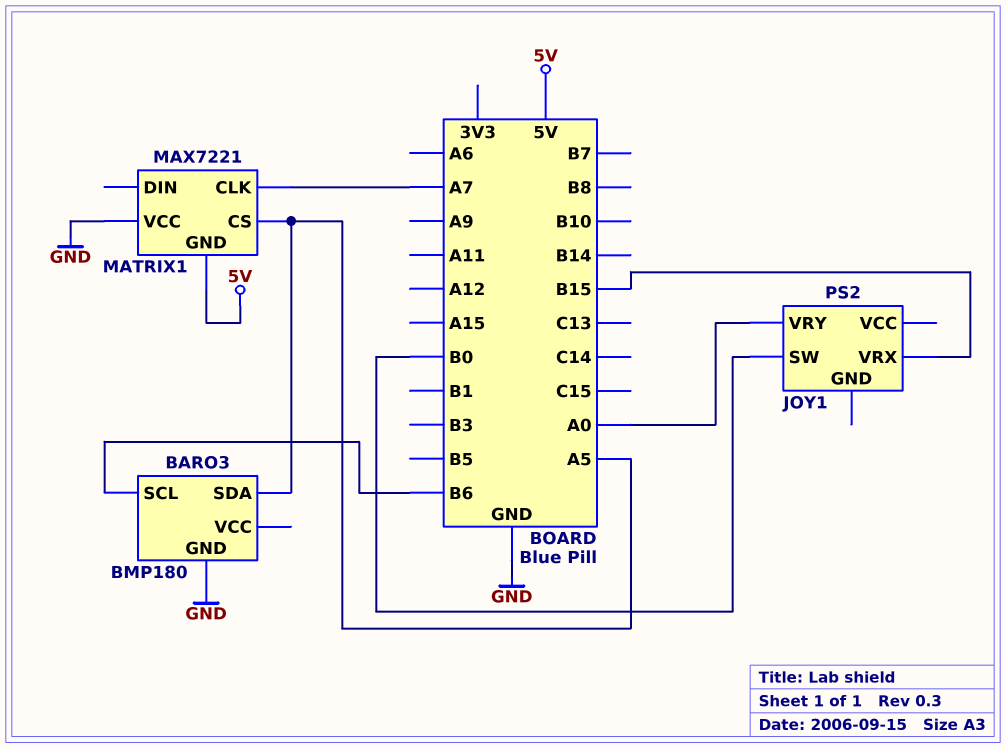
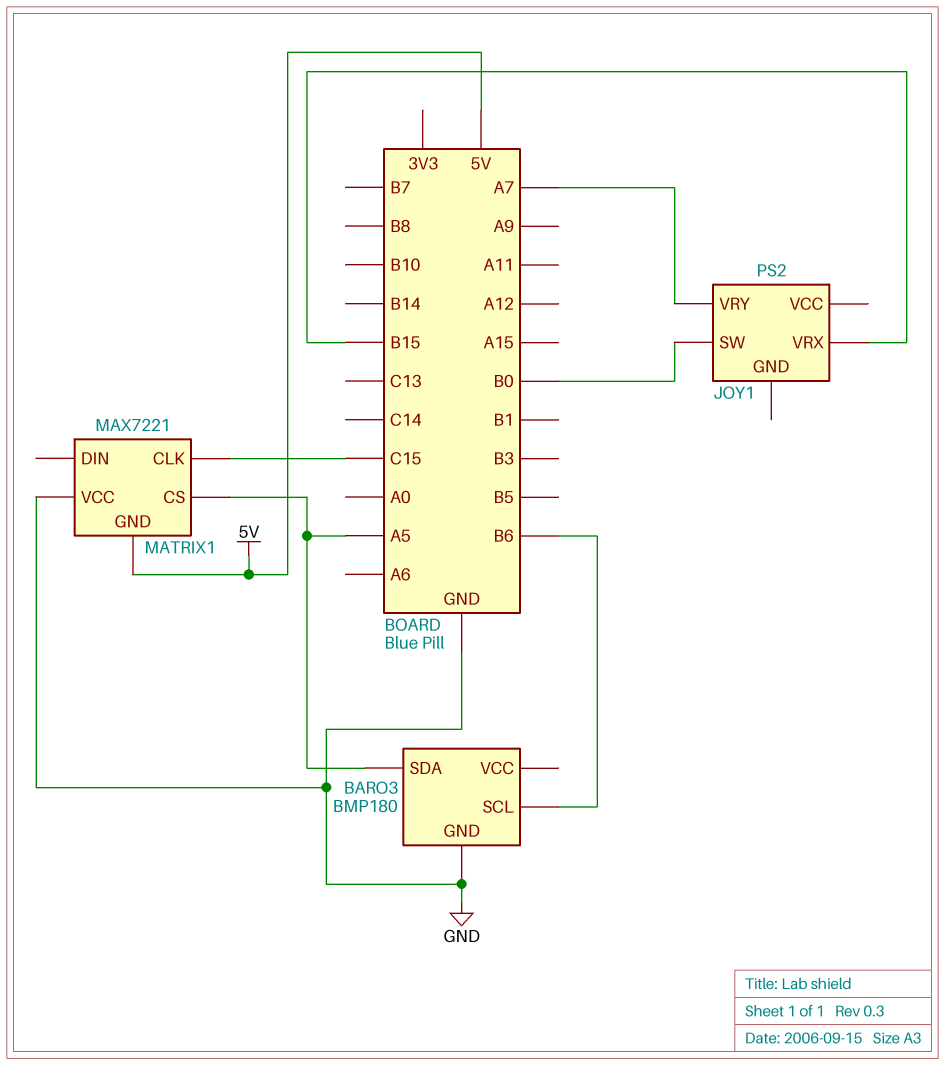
JOY1 pin VRY: A0 -> A7
MATRIX1 pin CLK: A7 -> C15

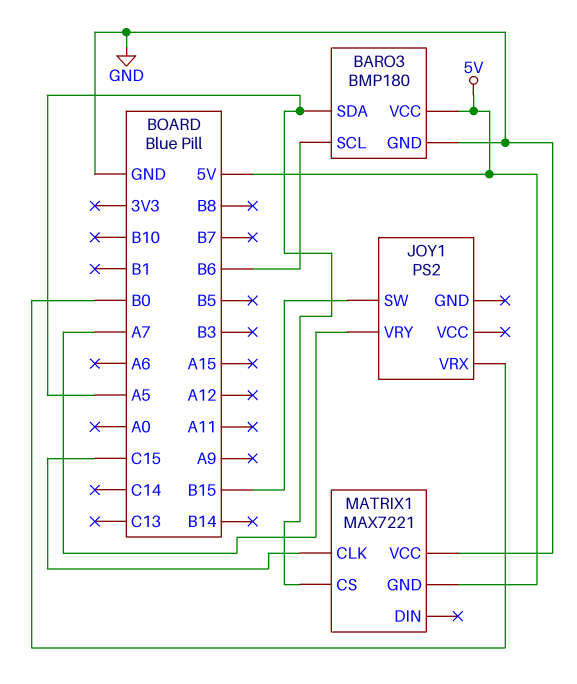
BARO3 pin VCC: none -> 5V
JOY1 pin SW: B0 -> B15
JOY1 pin VRX: B15 -> B0

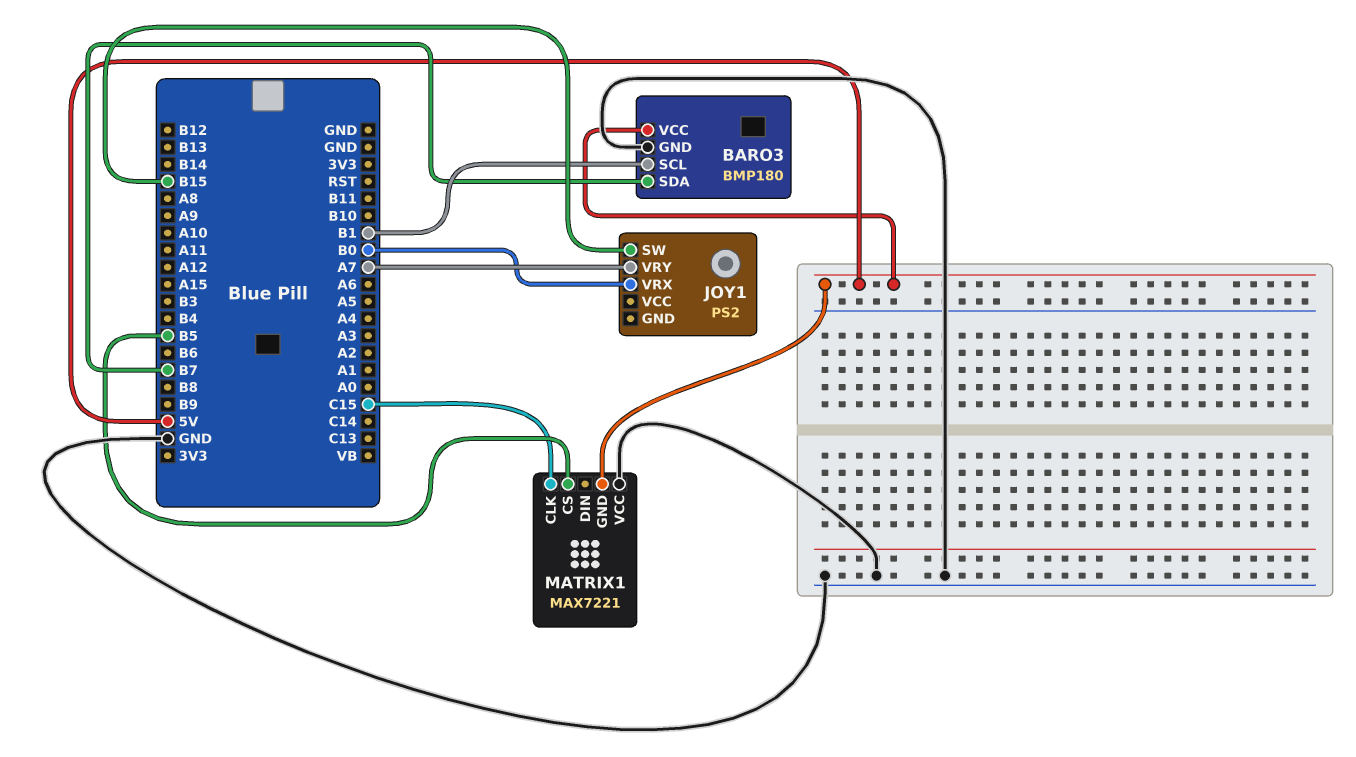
BARO3 pin SCL: B6 -> B1
BARO3 pin SDA: A5 -> B7
MATRIX1 pin CS: A5 -> B5

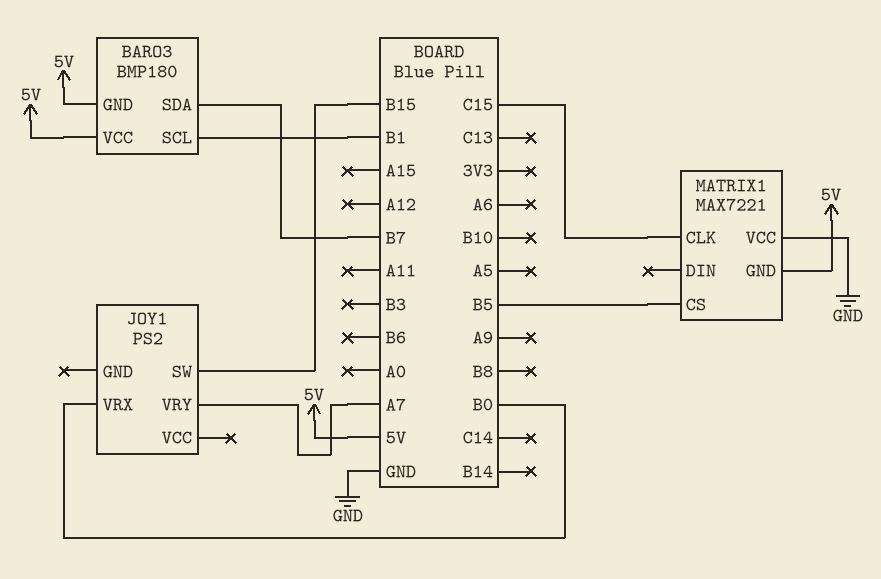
BARO3 pin GND: GND -> 5V

